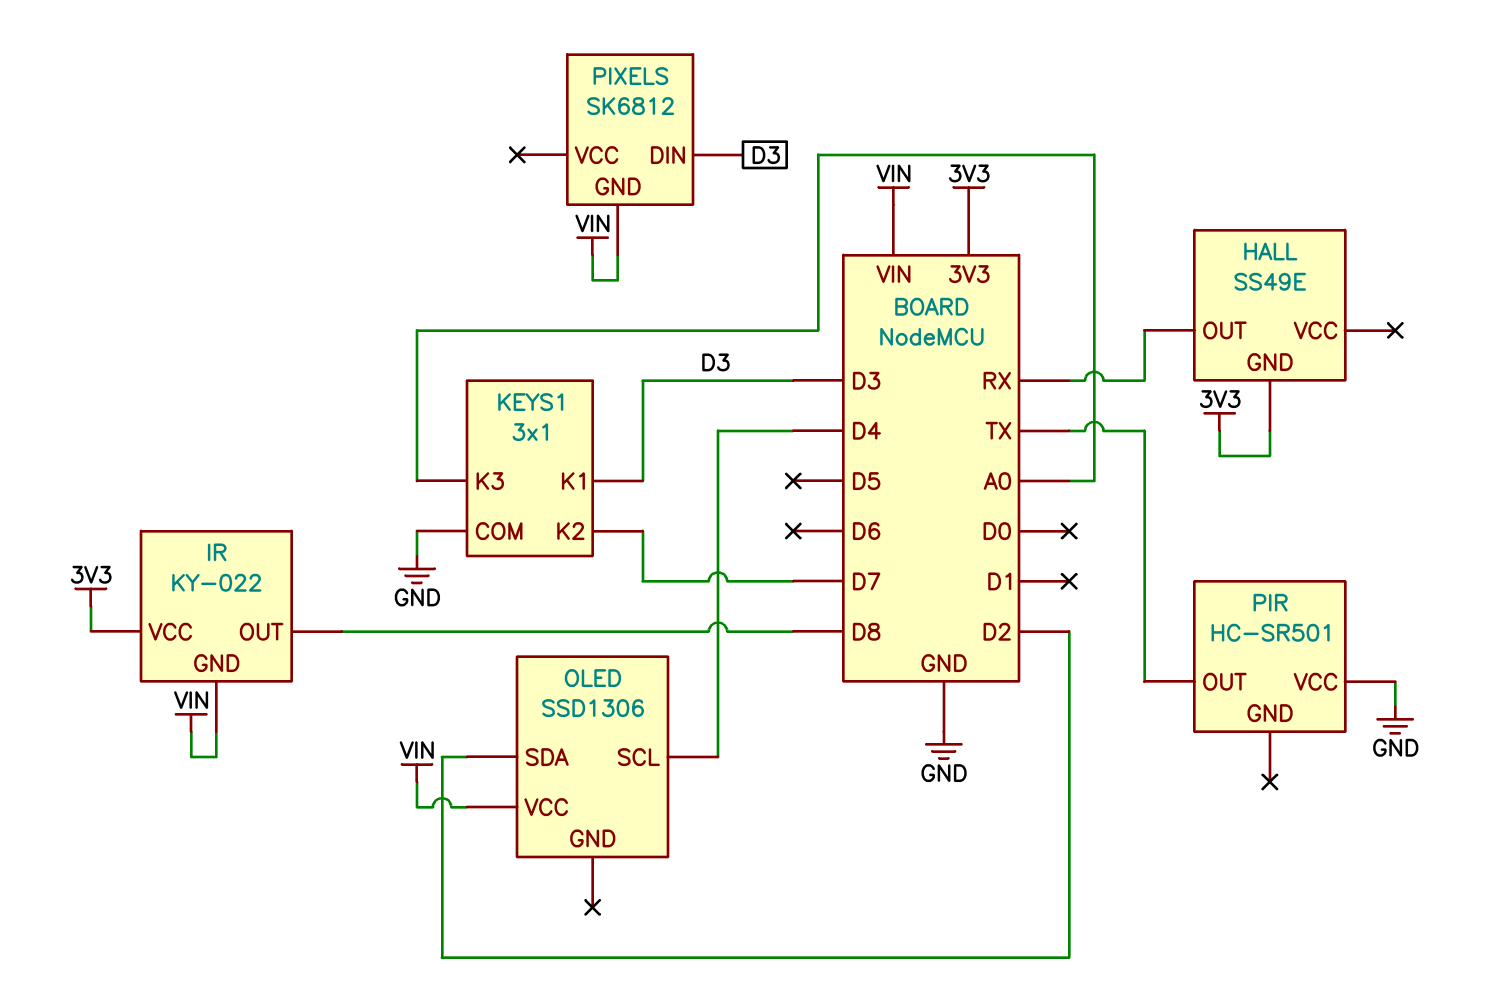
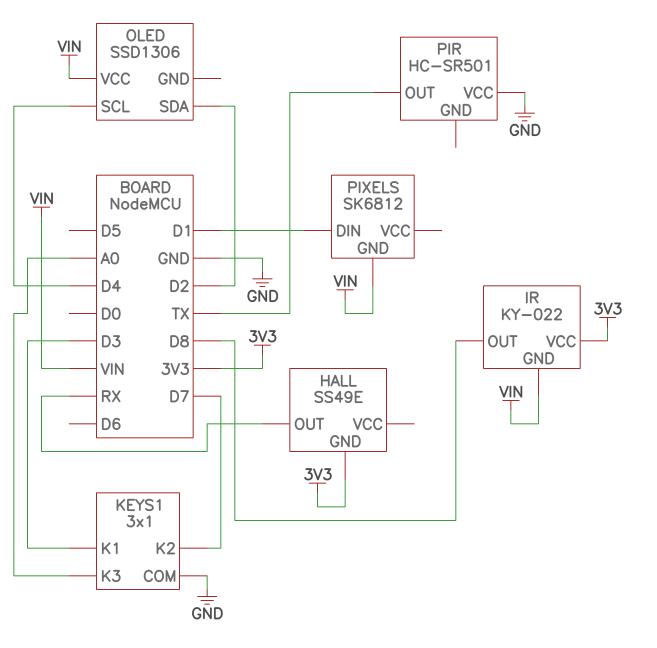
PIXELS pin DIN: D3 -> D1

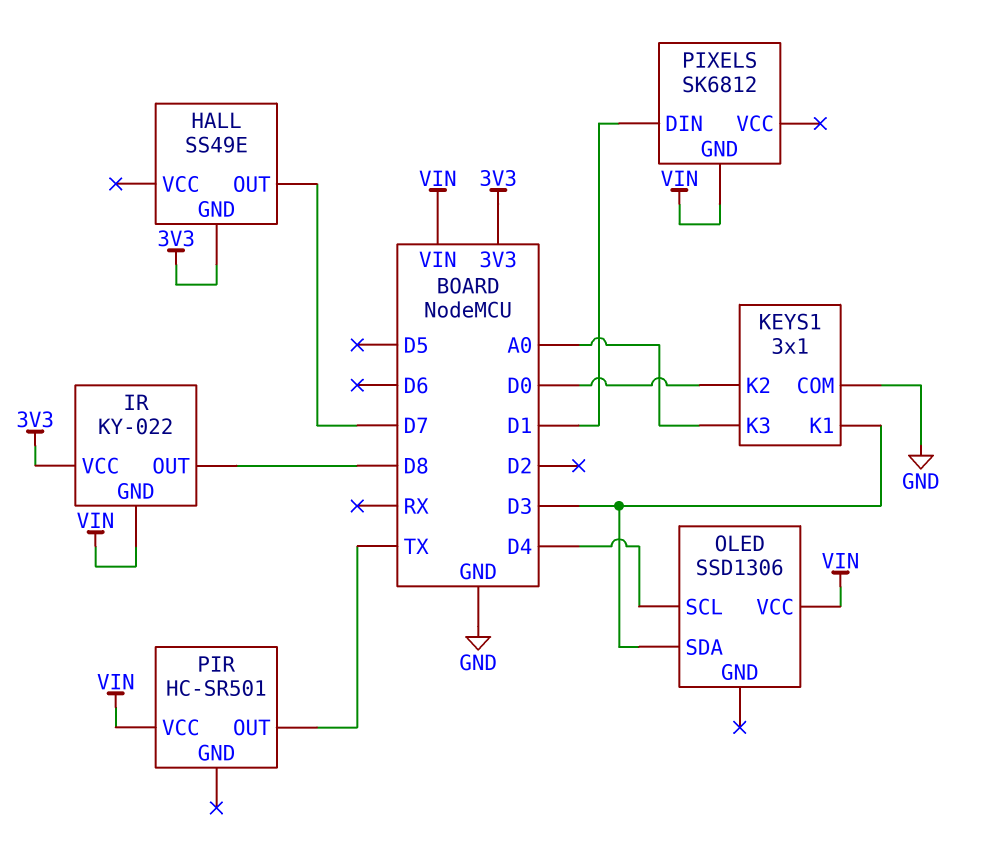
HALL pin OUT: RX -> D7
KEYS1 pin K2: D7 -> D0
OLED pin SDA: D2 -> D3
PIR pin VCC: GND -> VIN

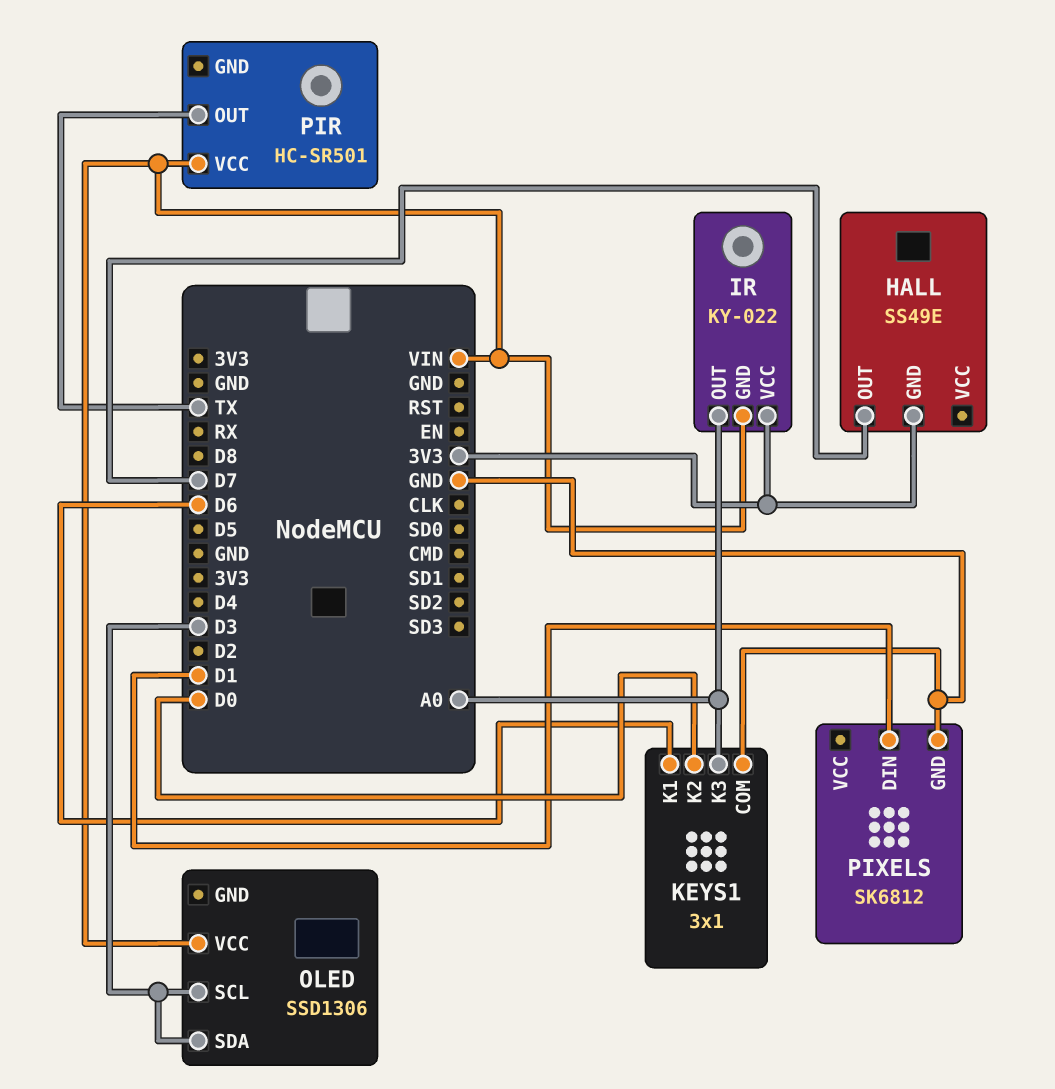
IR pin OUT: D8 -> A0
KEYS1 pin K1: D3 -> D6
OLED pin SCL: D4 -> D3
PIXELS pin GND: VIN -> GND

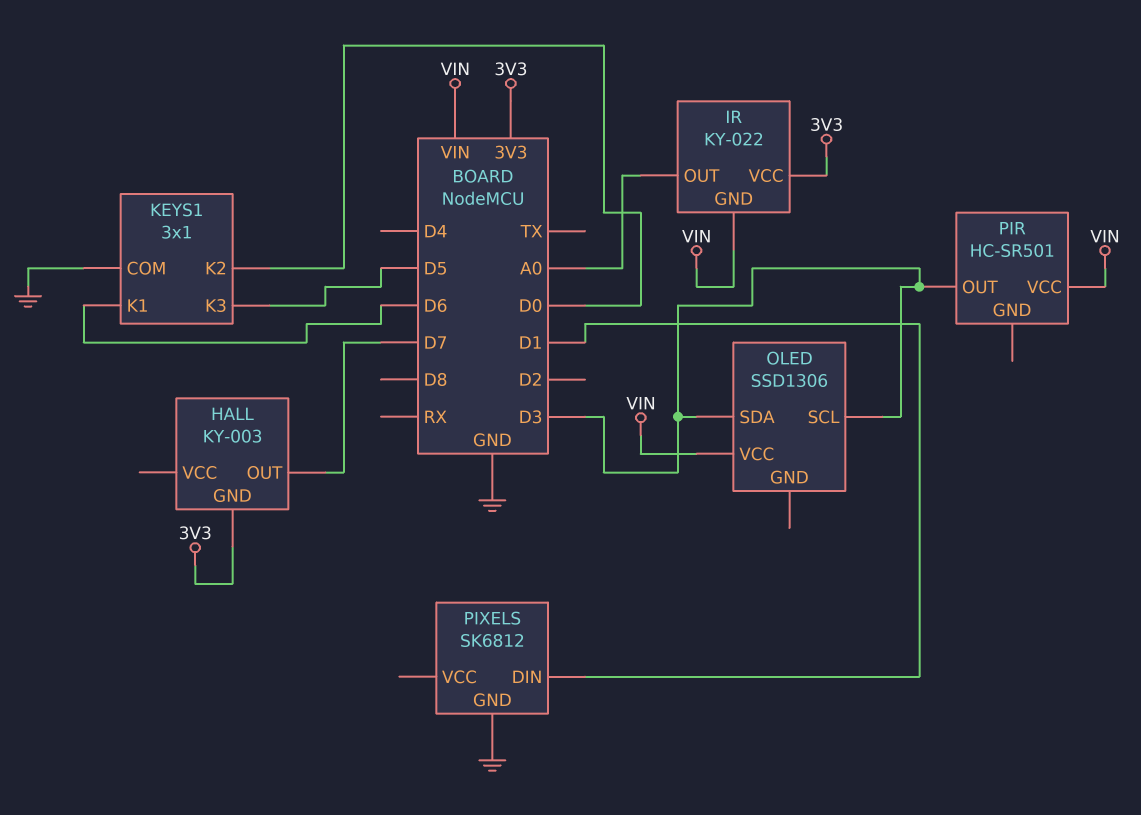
HALL: SS49E -> KY-003
KEYS1 pin K3: A0 -> D5
PIR pin OUT: TX -> D3

